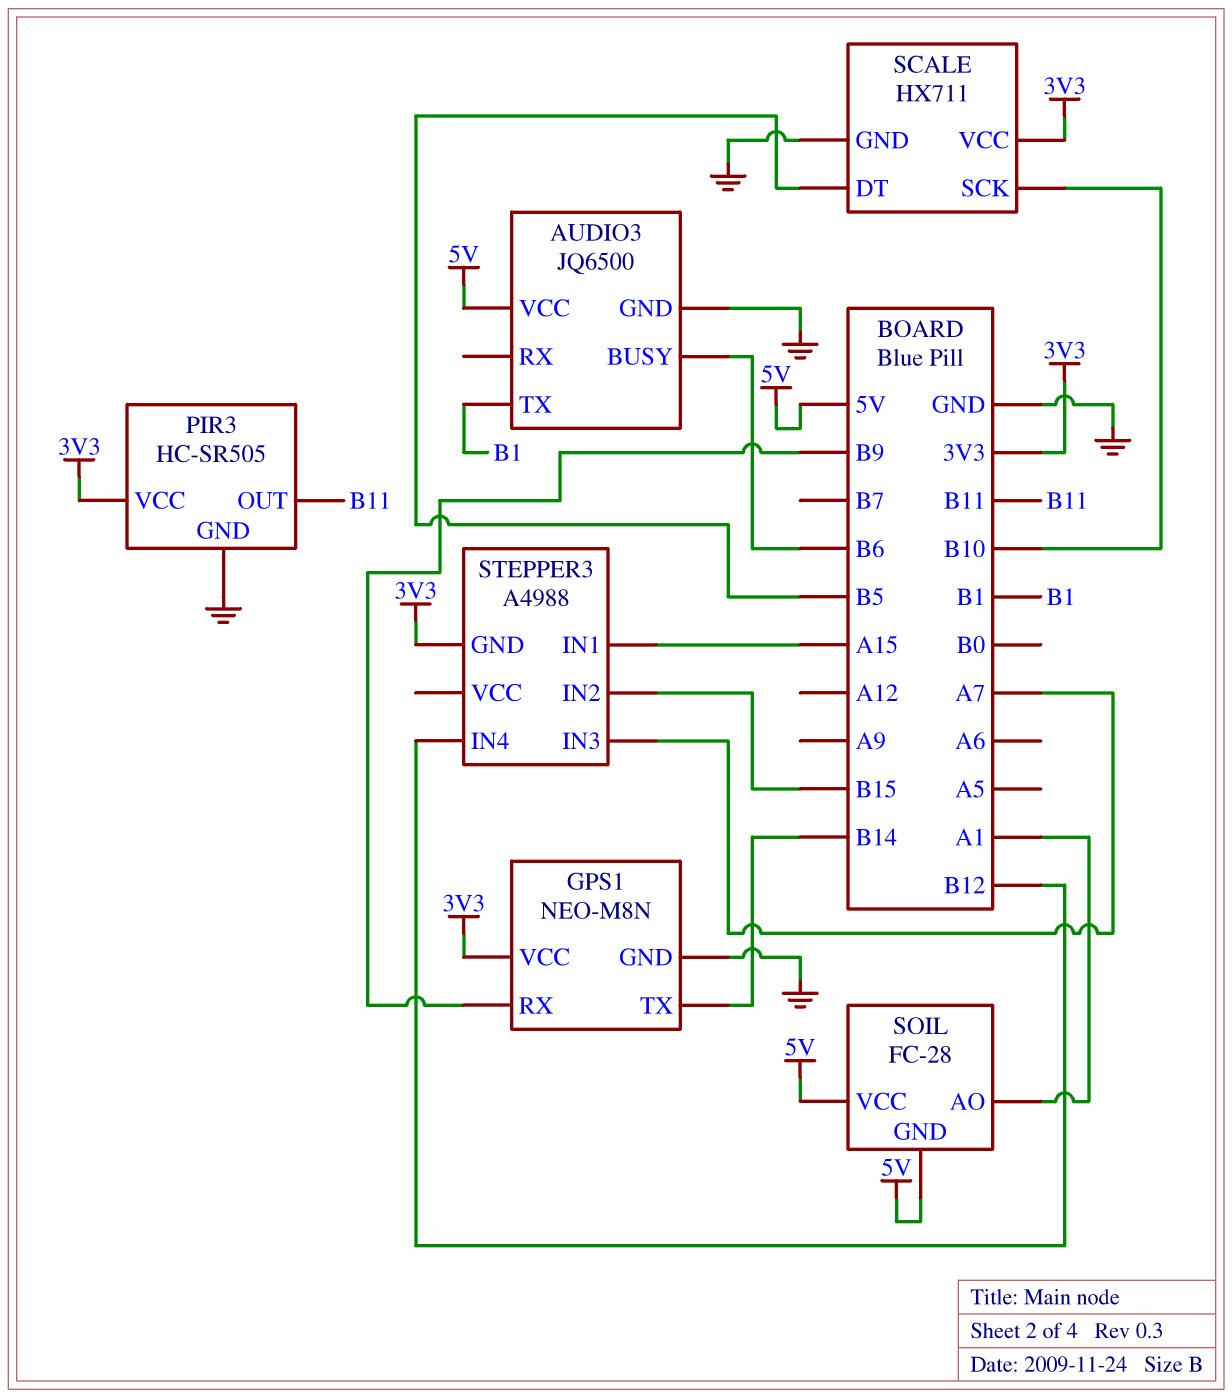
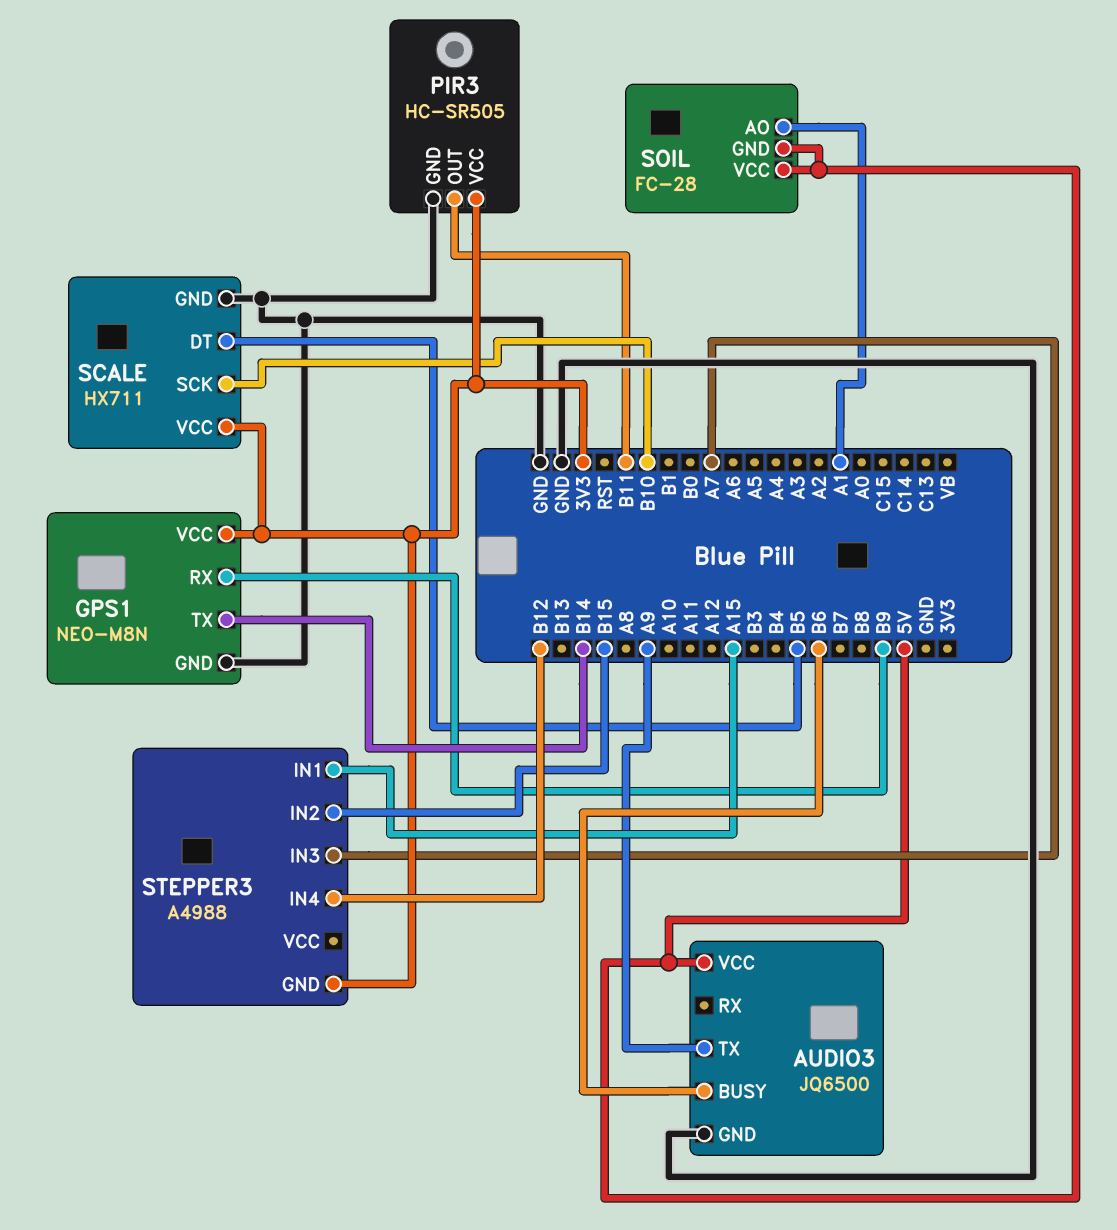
AUDIO3 pin TX: B1 -> A9

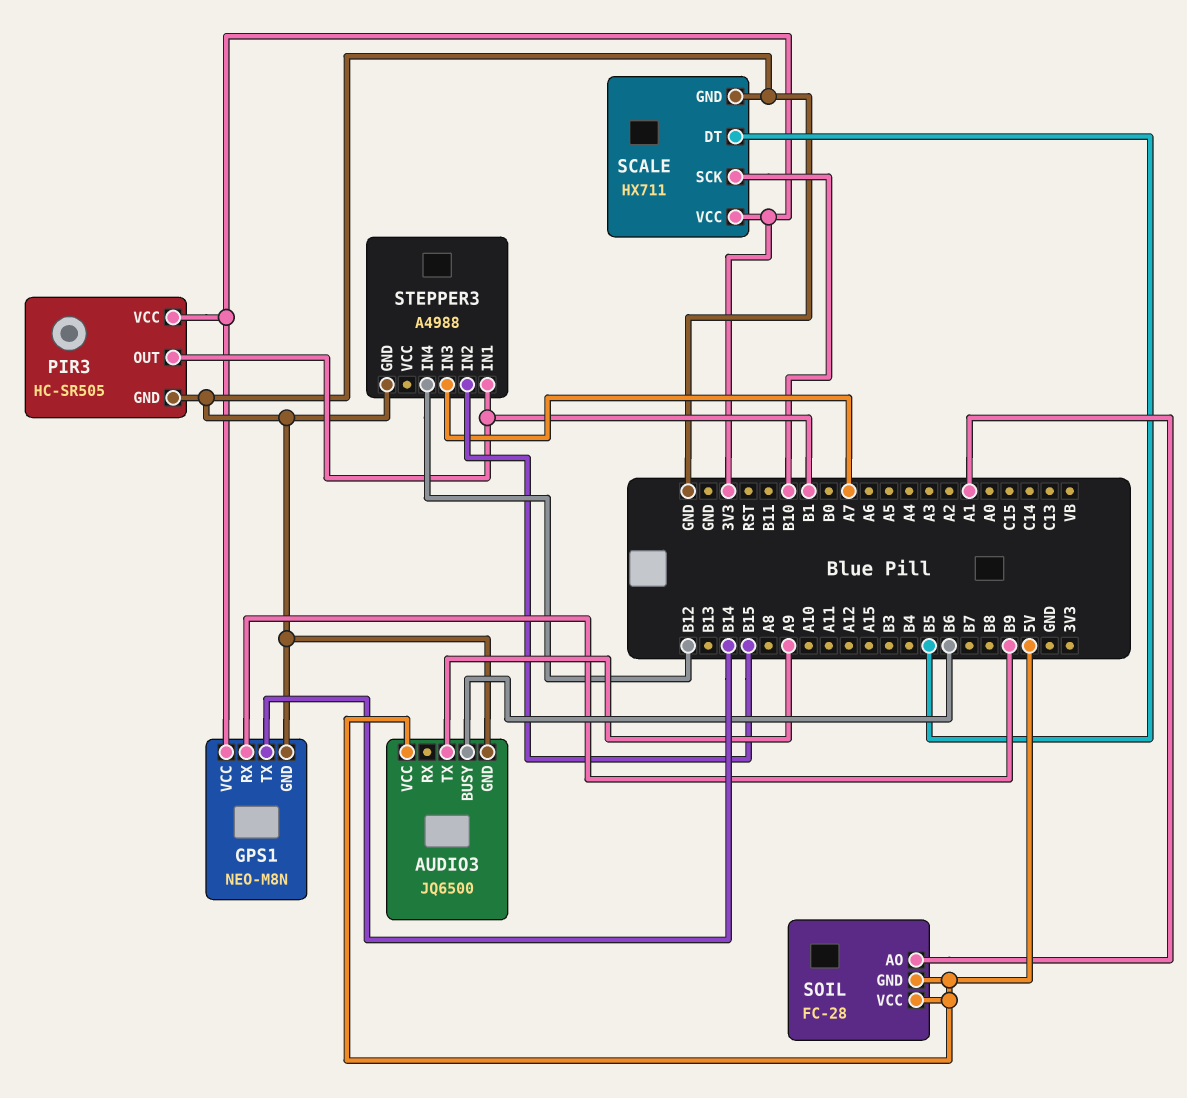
PIR3 pin OUT: B11 -> B1
STEPPER3 pin GND: 3V3 -> GND
STEPPER3 pin IN1: A15 -> B1

